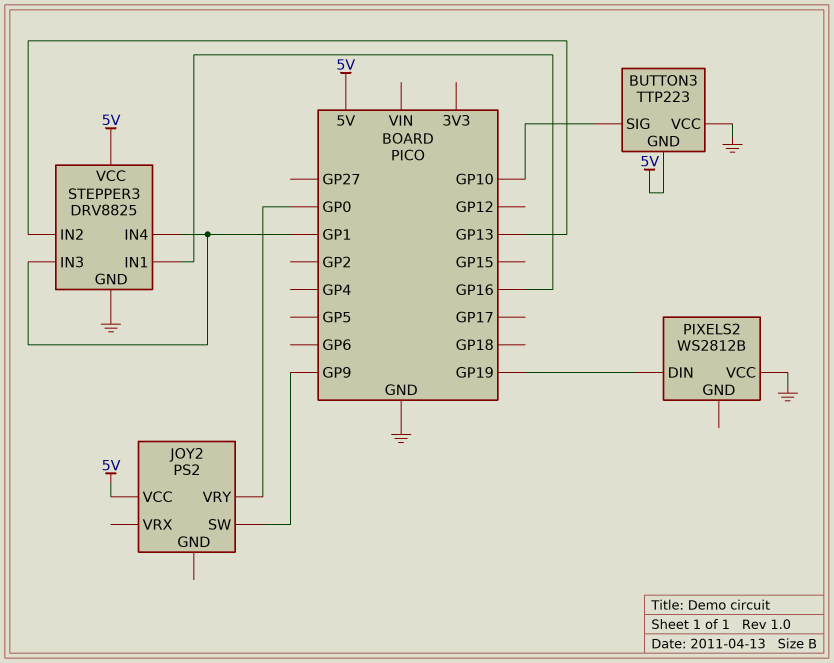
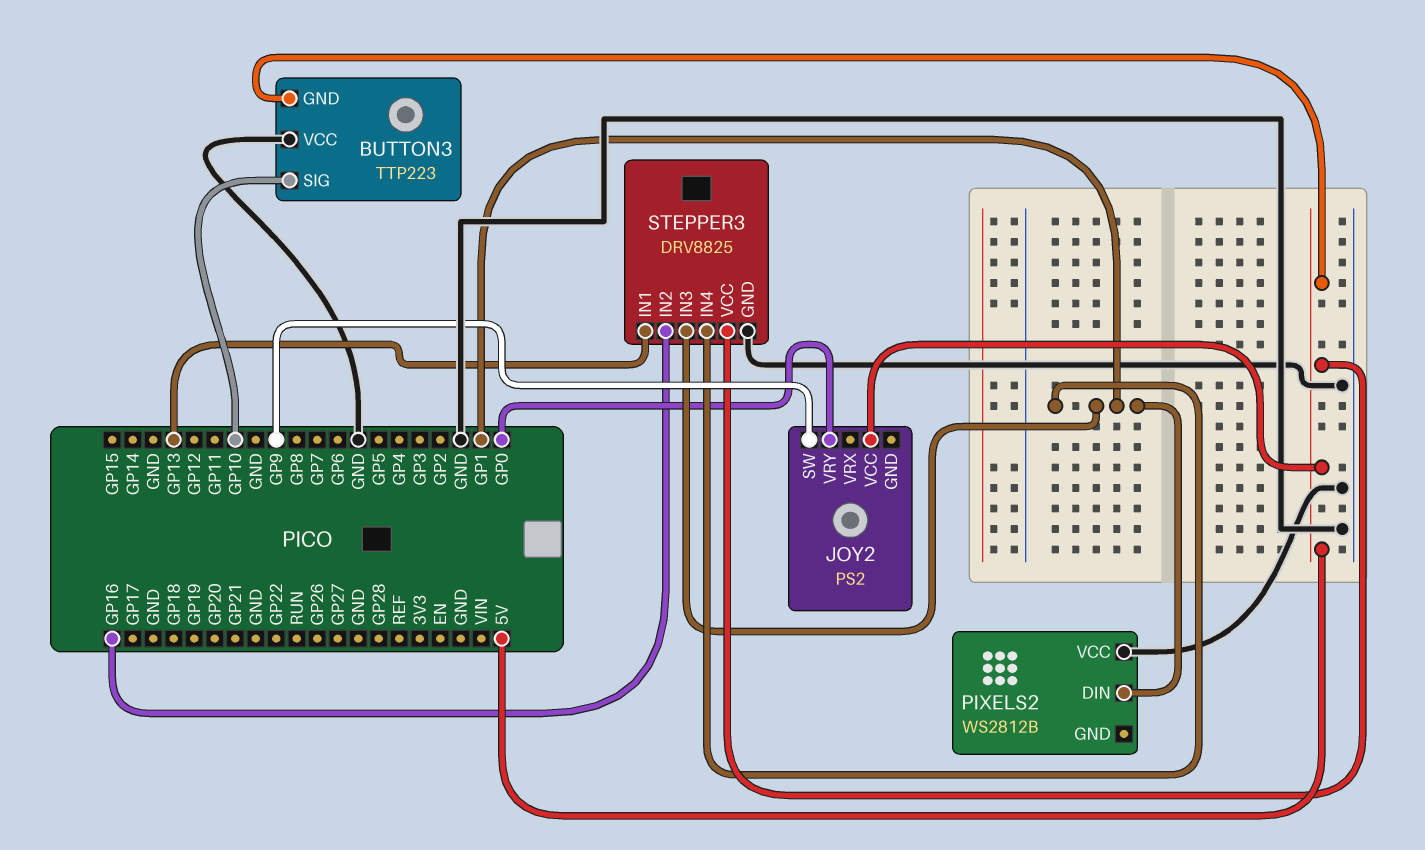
PIXELS2 pin DIN: GP19 -> GP1
STEPPER3 pin IN1: GP16 -> GP13
STEPPER3 pin IN2: GP13 -> GP16

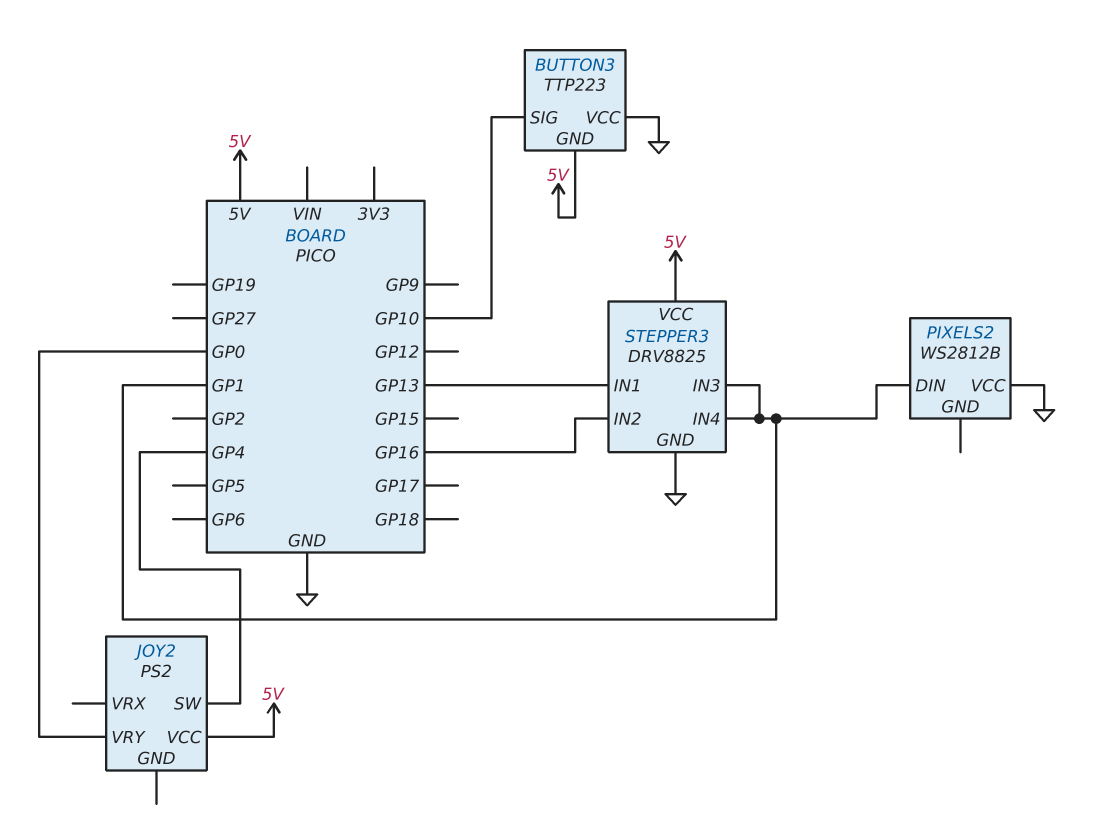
JOY2 pin SW: GP9 -> GP4

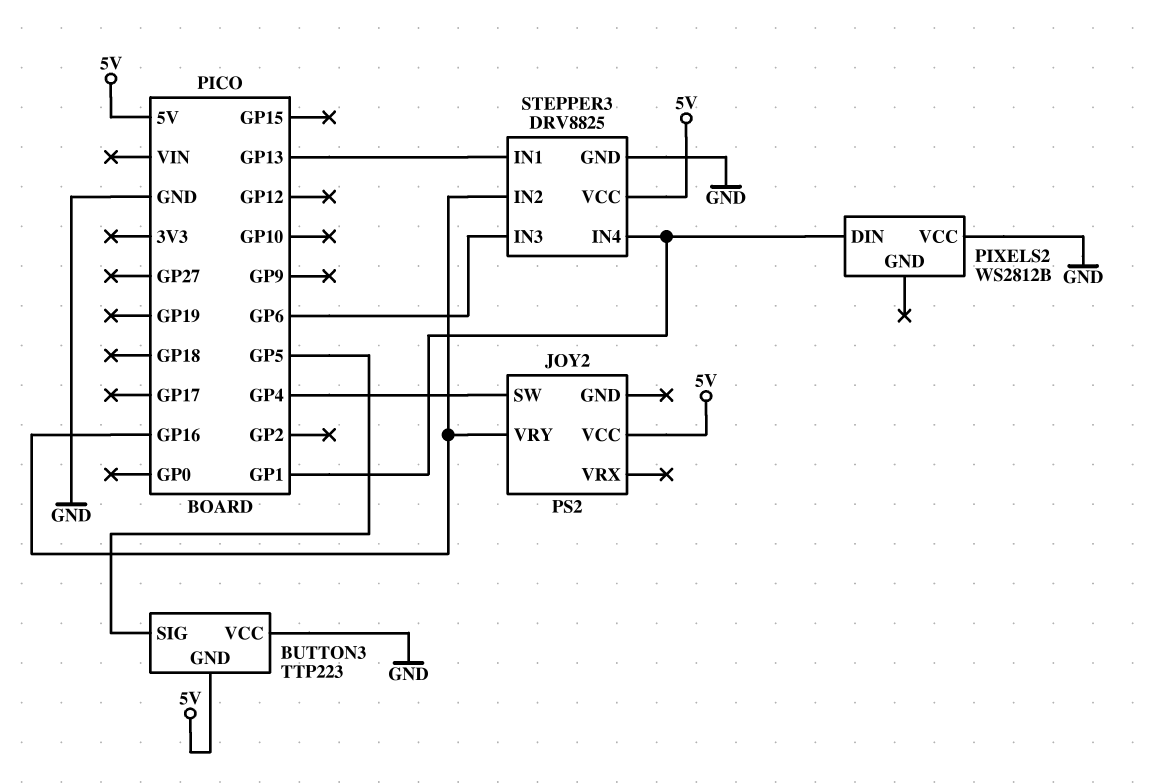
BUTTON3 pin SIG: GP10 -> GP5
JOY2 pin VRY: GP0 -> GP16
STEPPER3 pin IN3: GP1 -> GP6

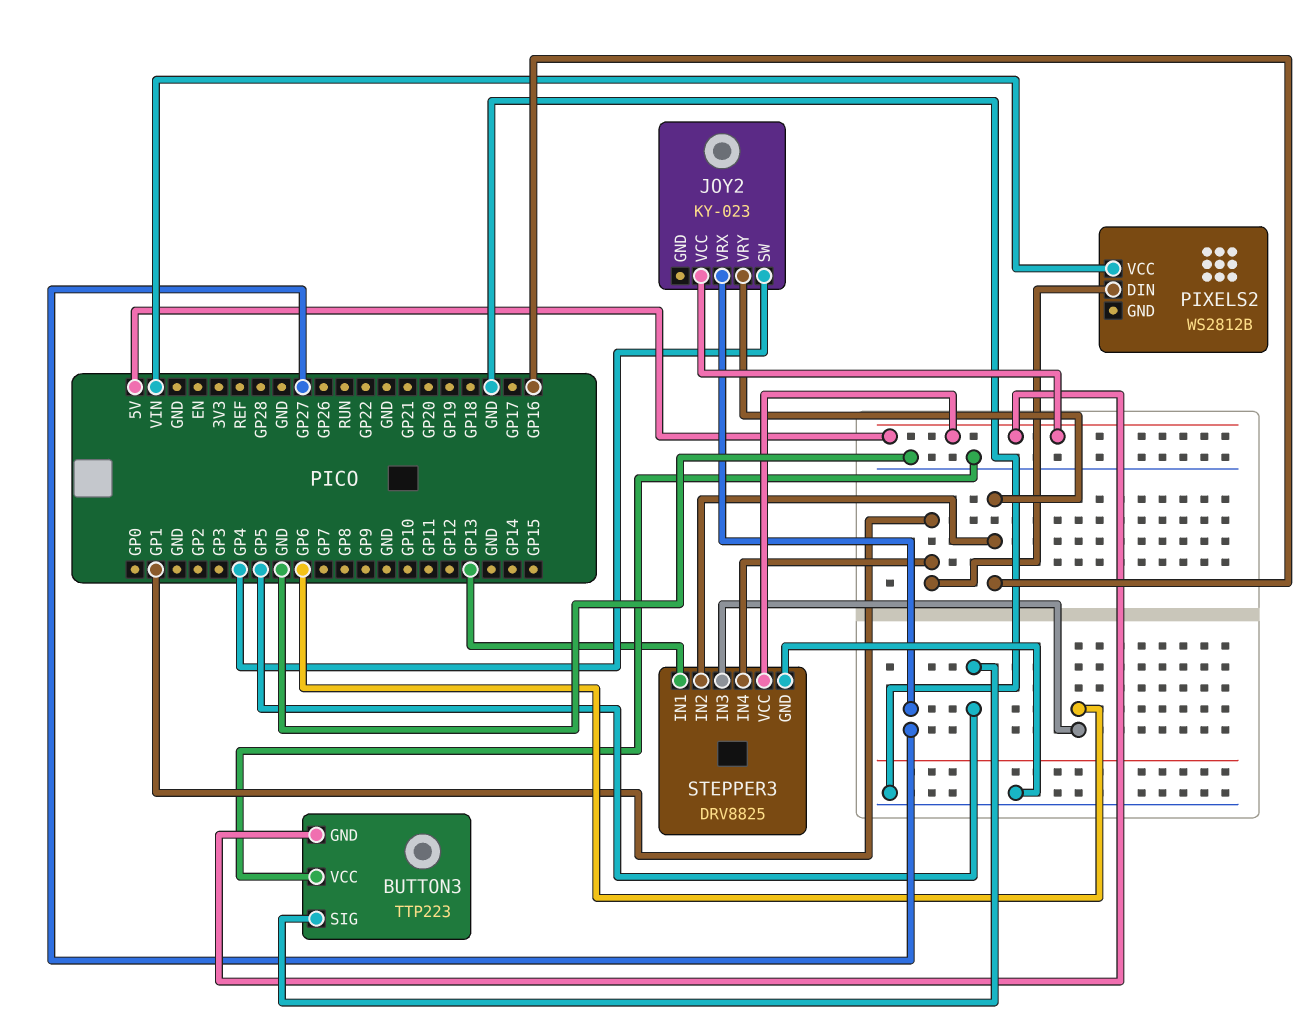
JOY2: PS2 -> KY-023
JOY2 pin VRX: none -> GP27
PIXELS2 pin VCC: GND -> VIN

